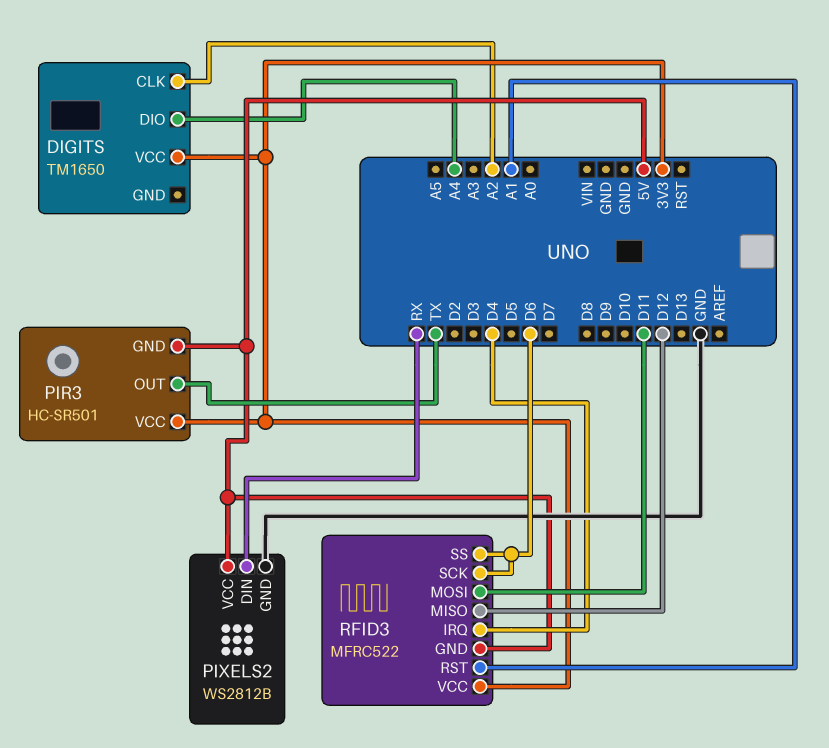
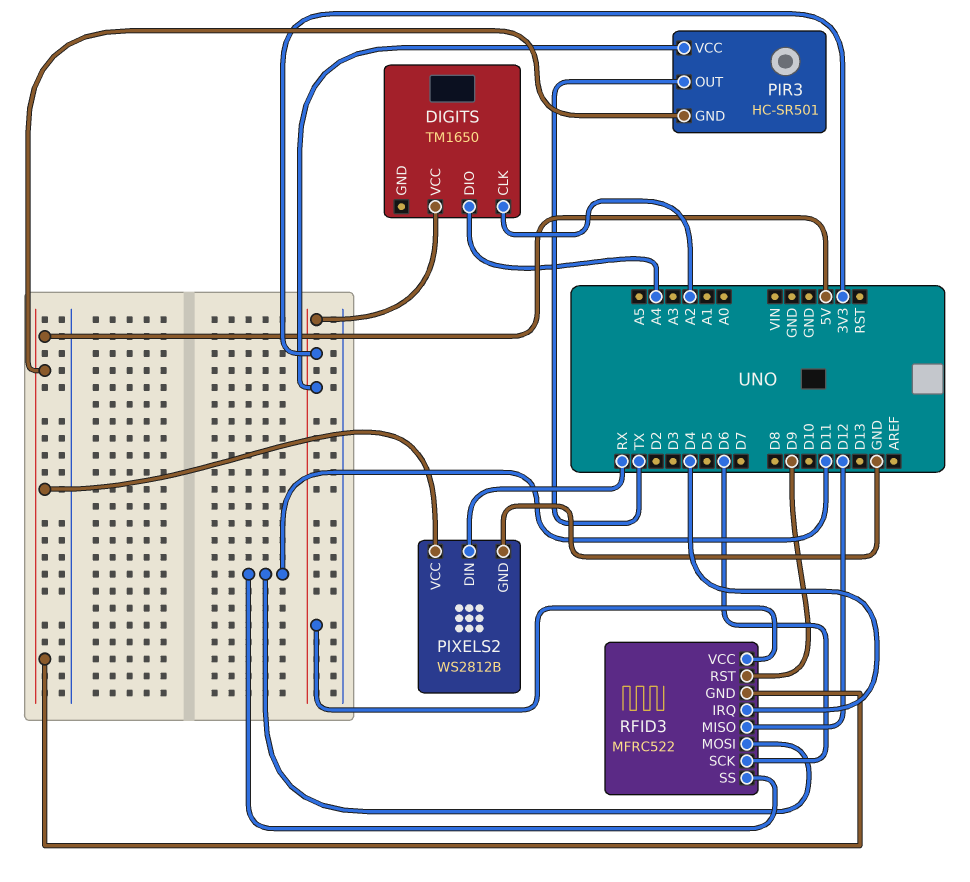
RFID3 pin RST: A1 -> D9
RFID3 pin SS: D6 -> D11

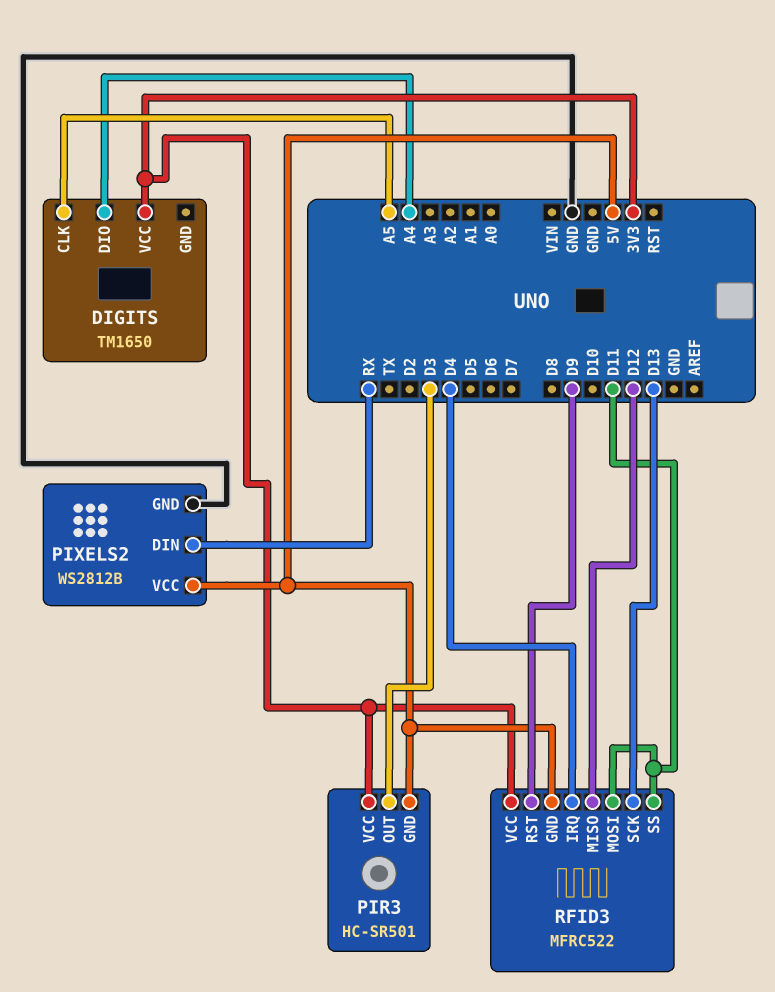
DIGITS pin CLK: A2 -> A5
PIR3 pin OUT: TX -> D3
RFID3 pin SCK: D6 -> D13

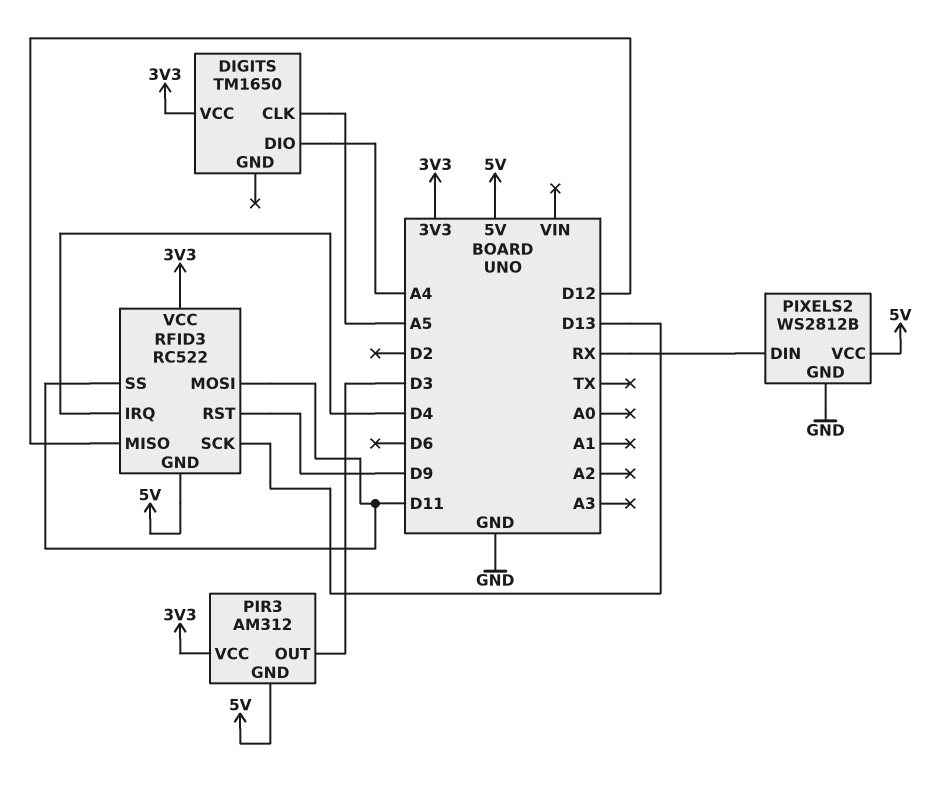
PIR3: HC-SR501 -> AM312
RFID3: MFRC522 -> RC522

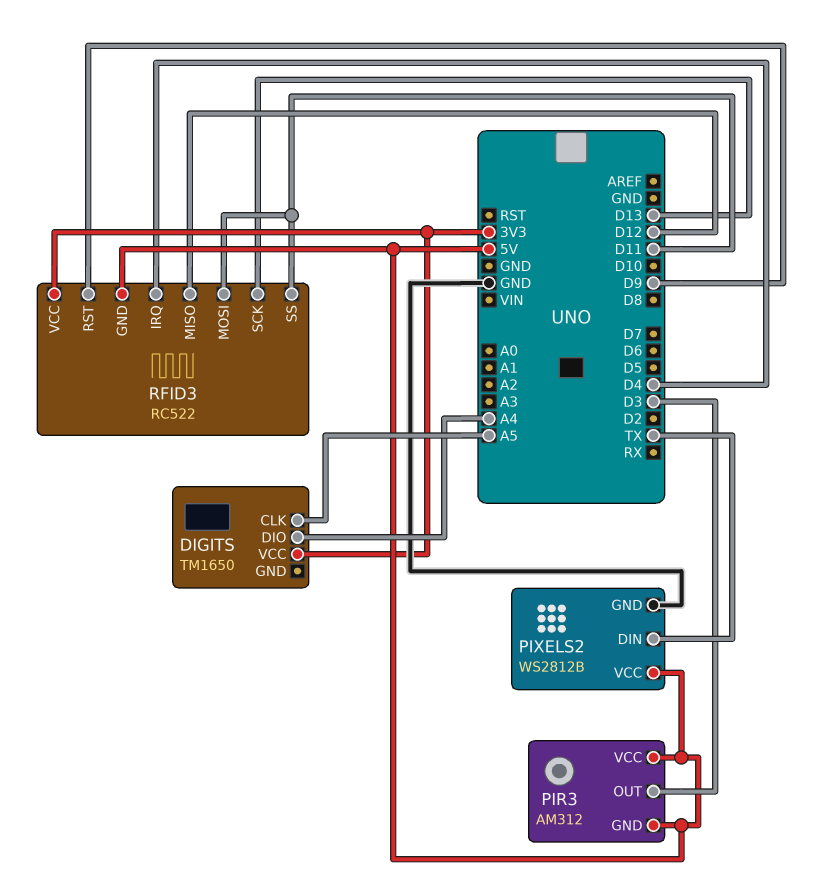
PIR3 pin VCC: 3V3 -> 5V
PIXELS2 pin DIN: RX -> TX

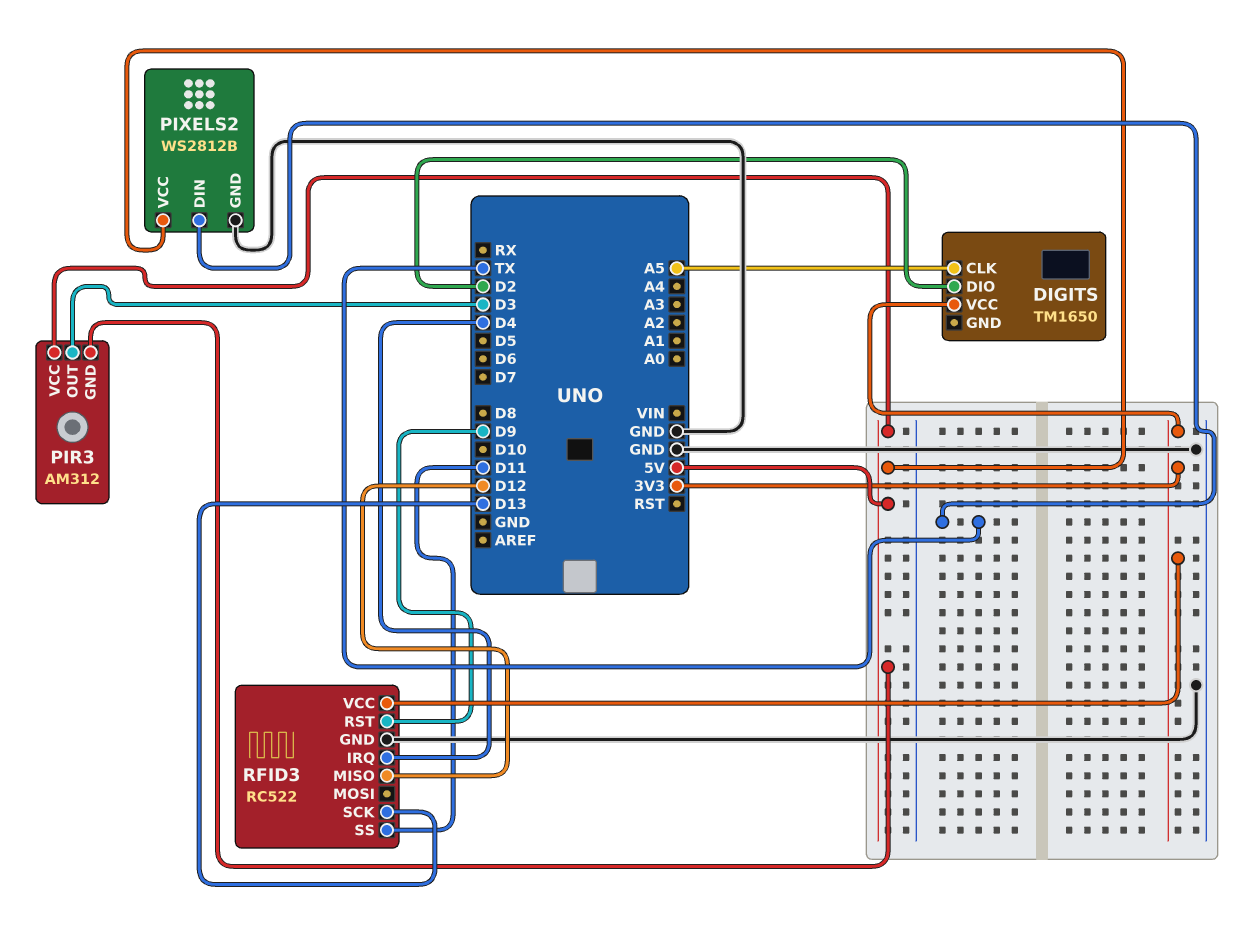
DIGITS pin DIO: A4 -> D2
RFID3 pin GND: 5V -> GND
RFID3 pin MOSI: D11 -> none

